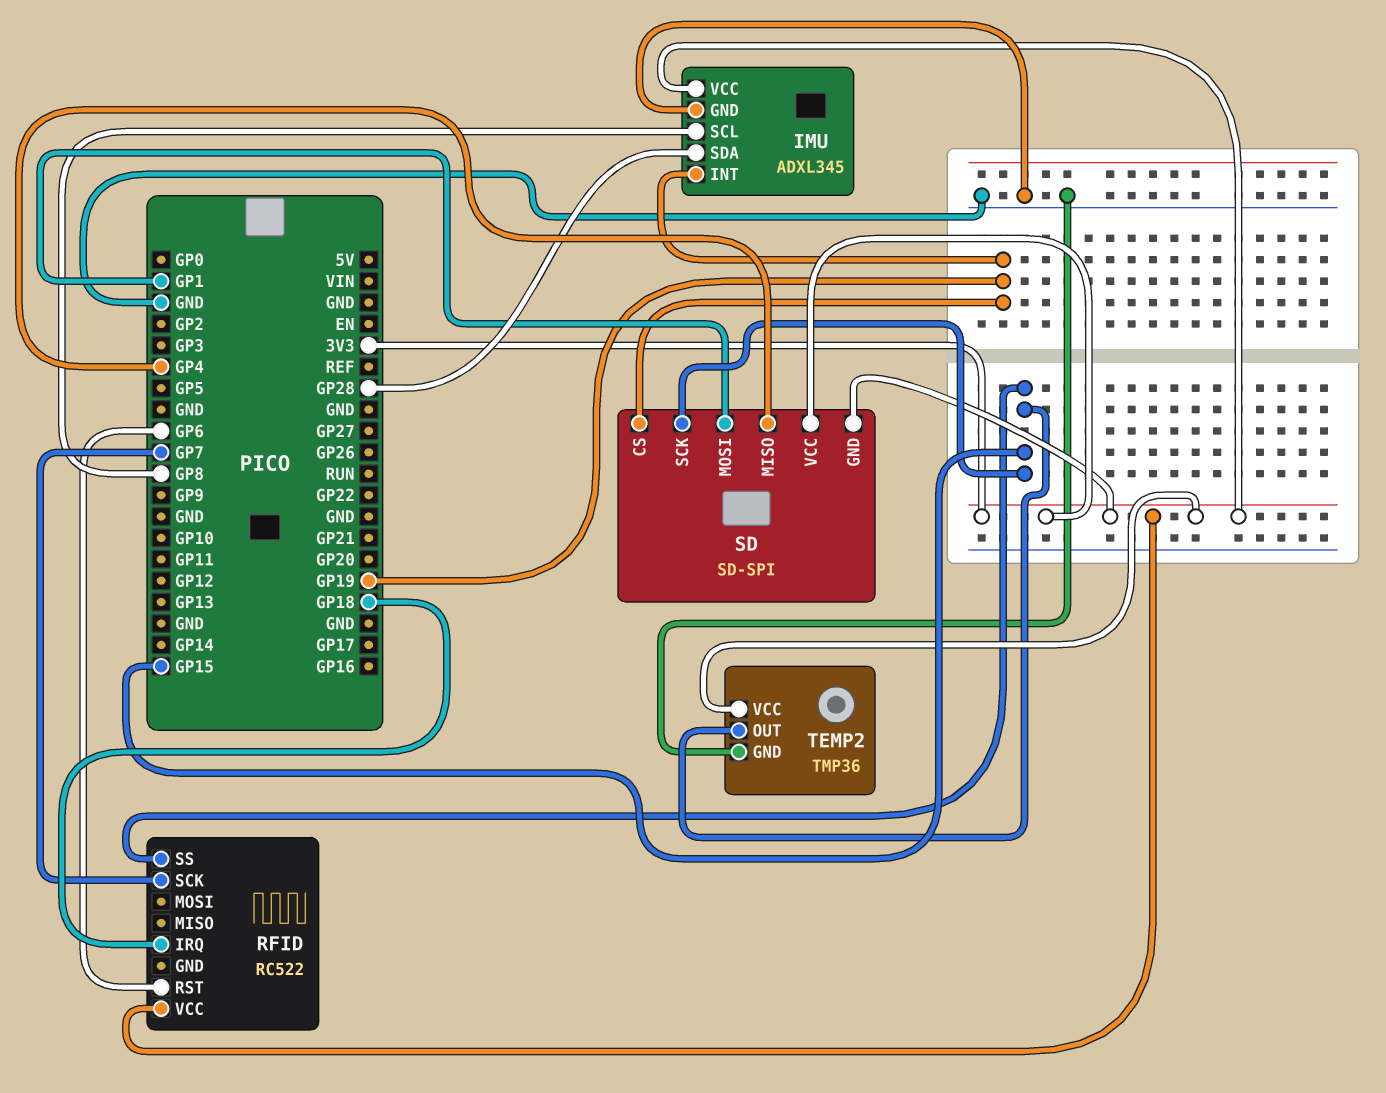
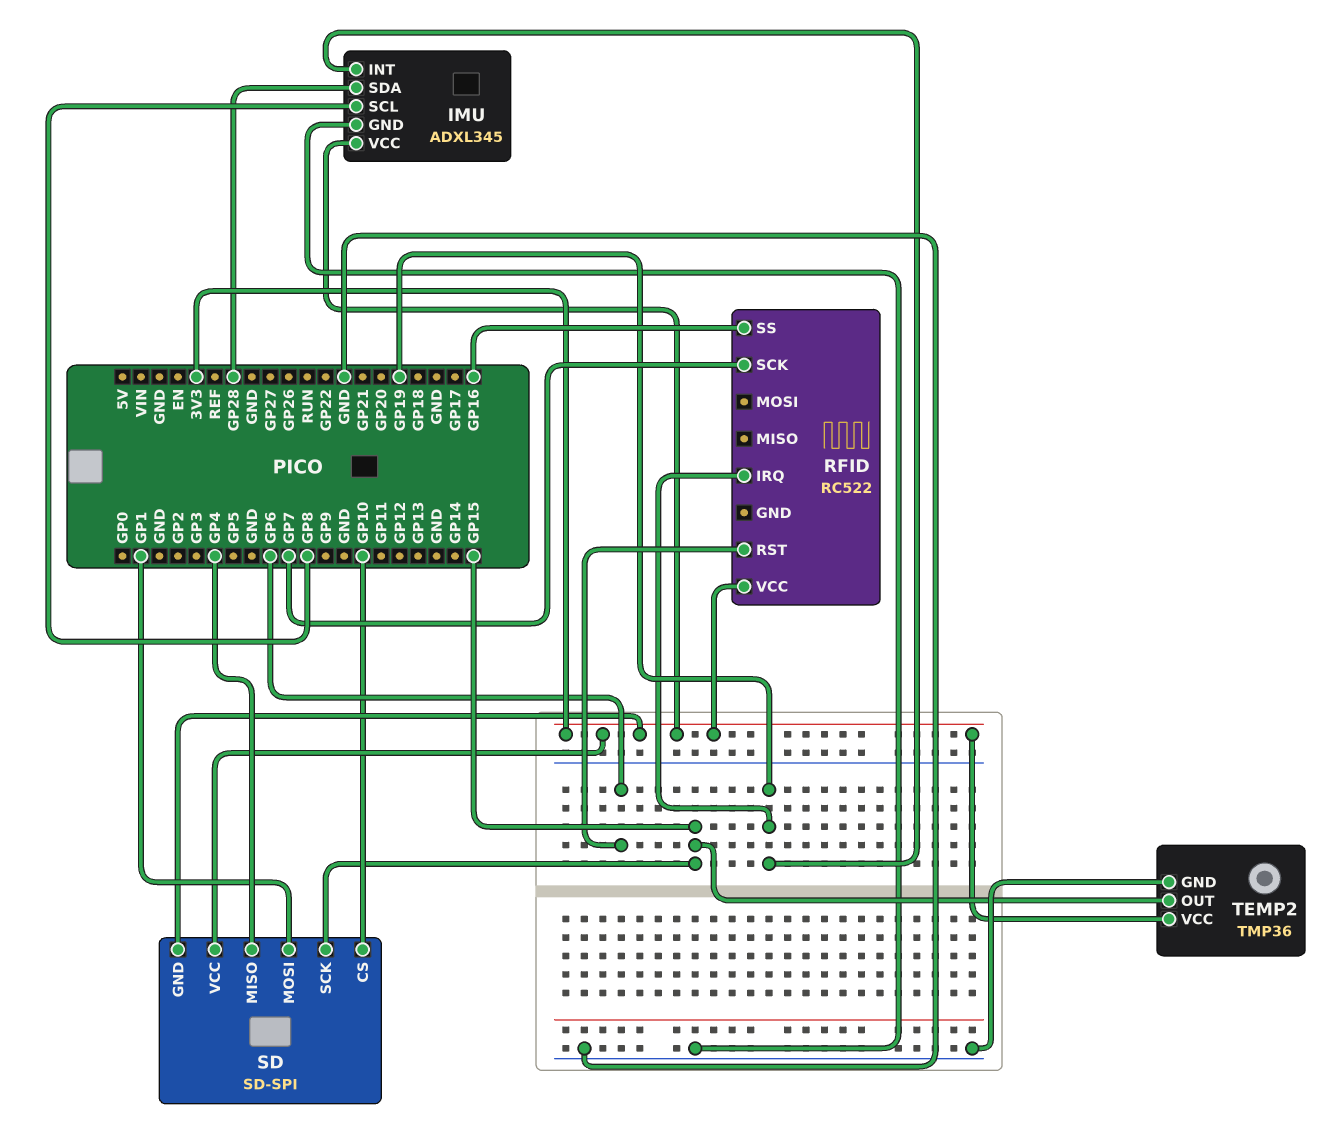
RFID pin IRQ: GP18 -> GP19
RFID pin SS: GP15 -> GP16
SD pin CS: GP19 -> GP10

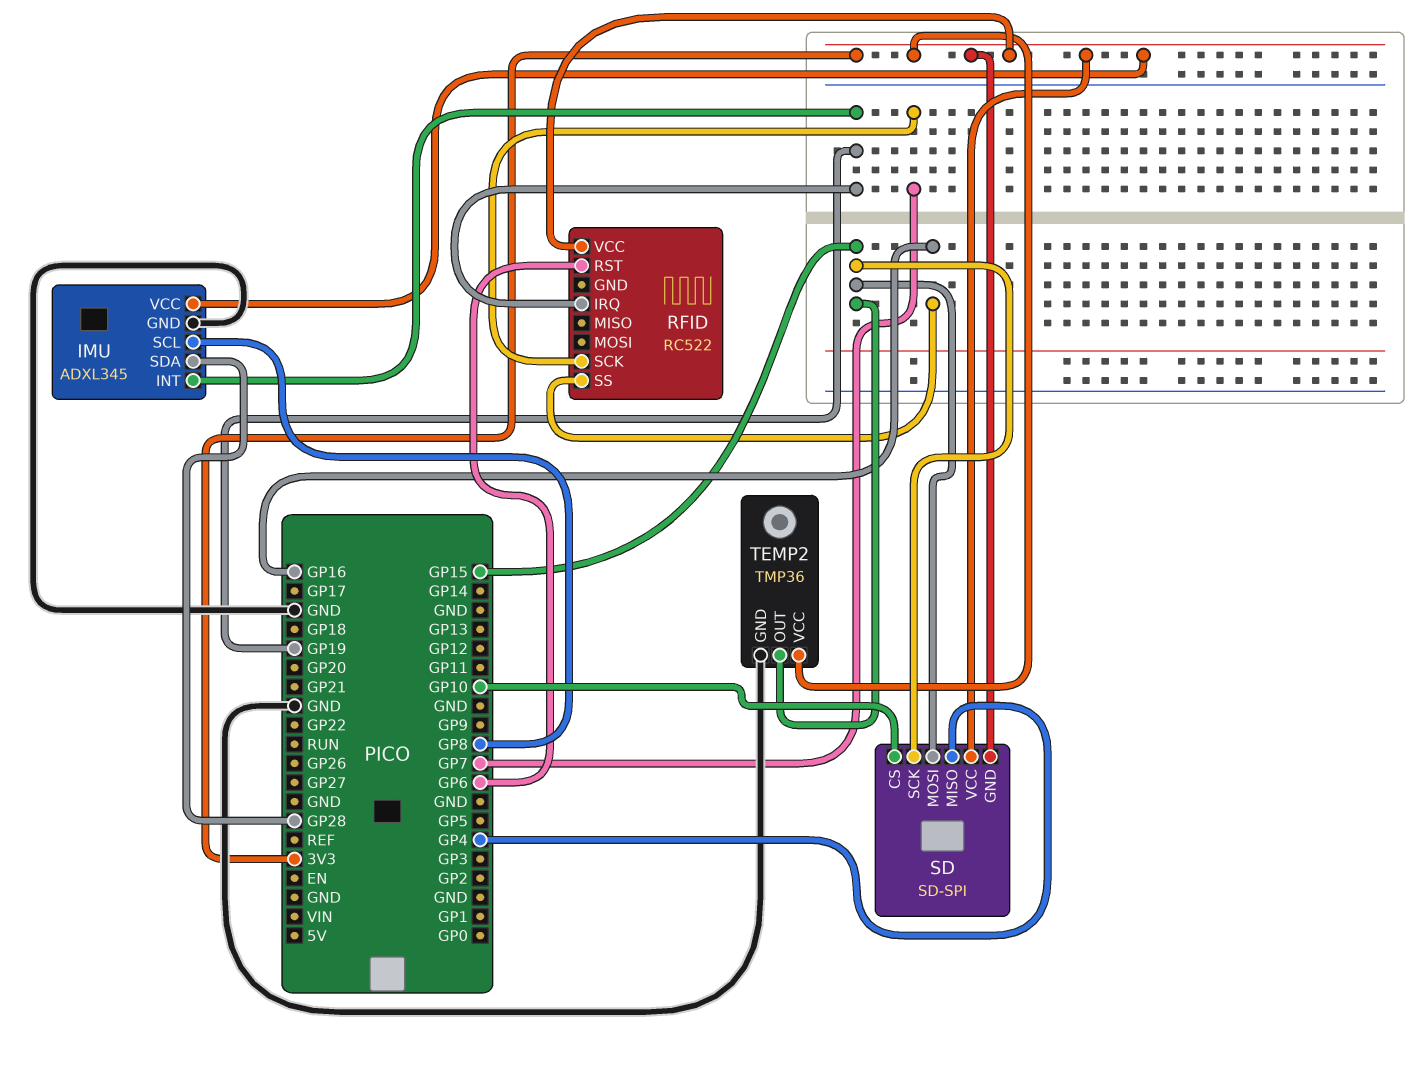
SD pin MOSI: GP1 -> GP15

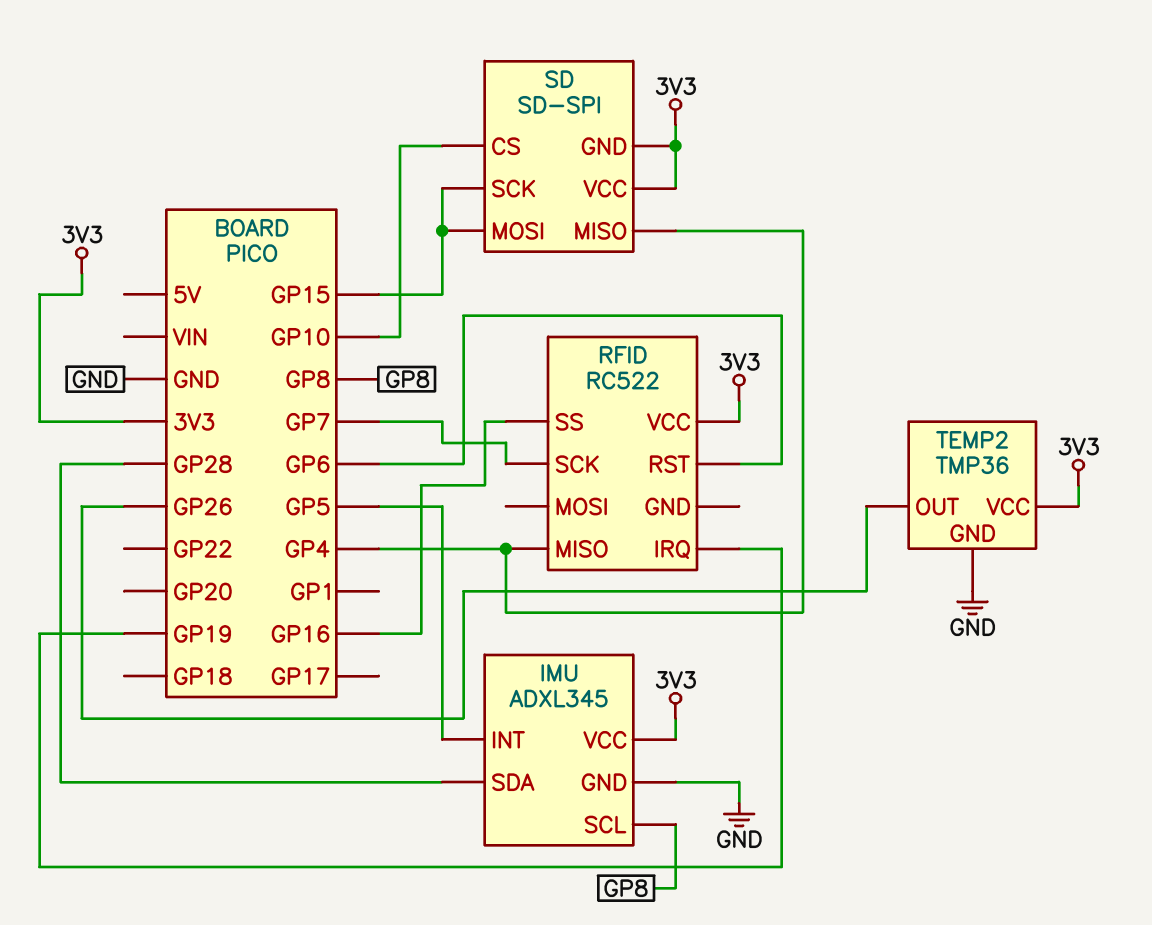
IMU pin INT: GP19 -> GP5
RFID pin MISO: none -> GP4
TEMP2 pin OUT: GP15 -> GP26

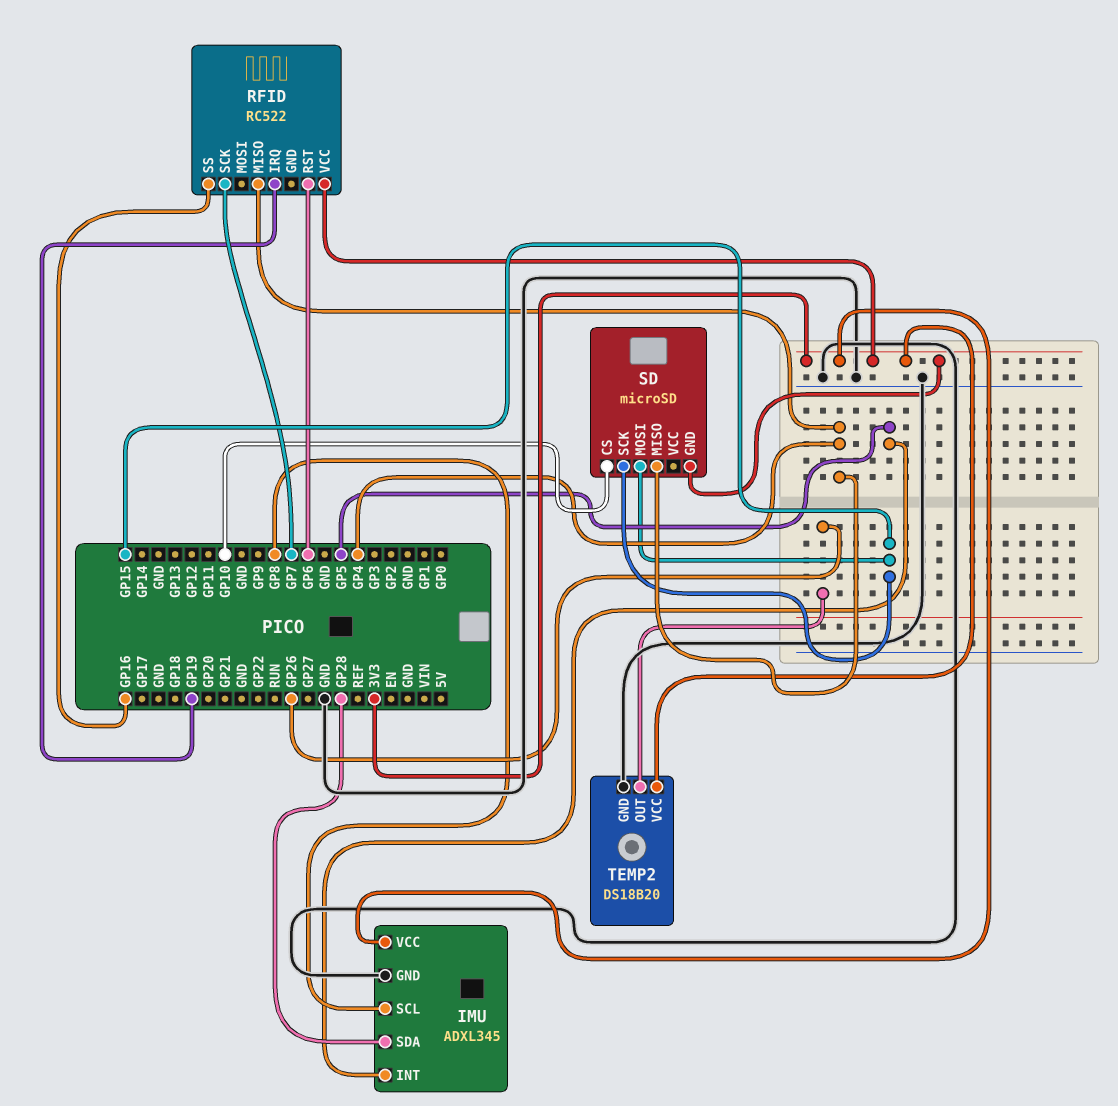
SD: SD-SPI -> microSD
SD pin VCC: 3V3 -> none
TEMP2: TMP36 -> DS18B20

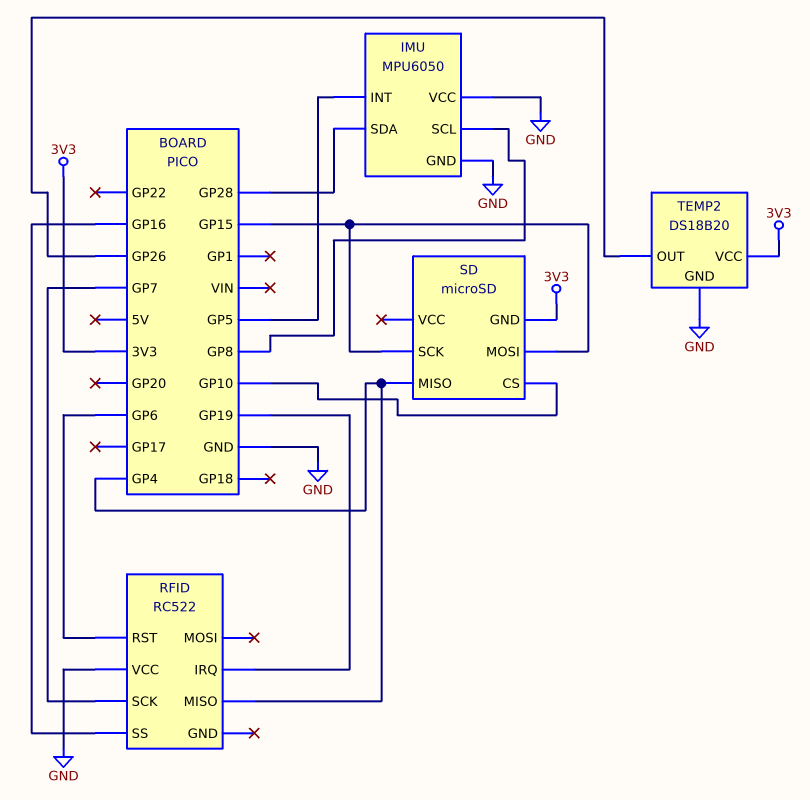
IMU: ADXL345 -> MPU6050
IMU pin VCC: 3V3 -> GND
RFID pin VCC: 3V3 -> GND

